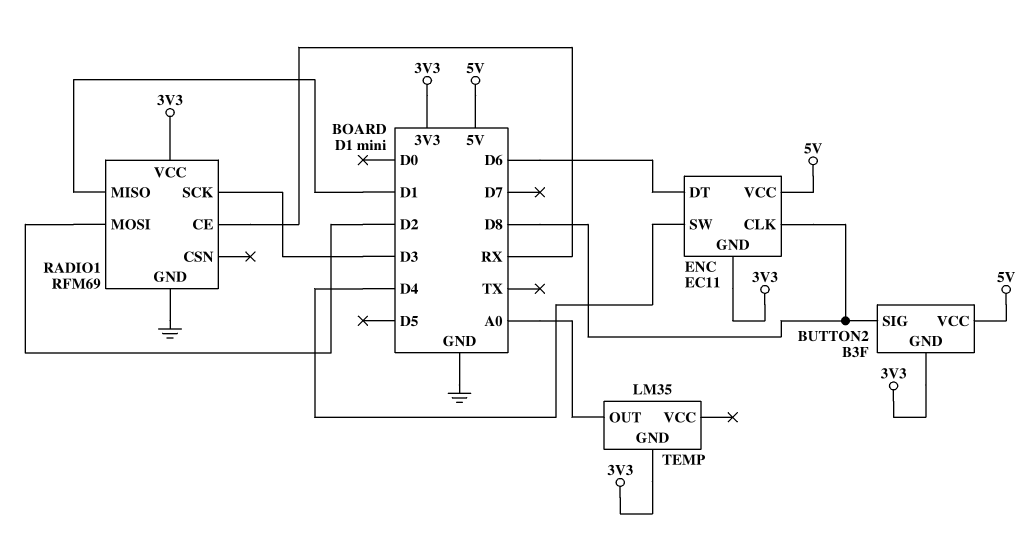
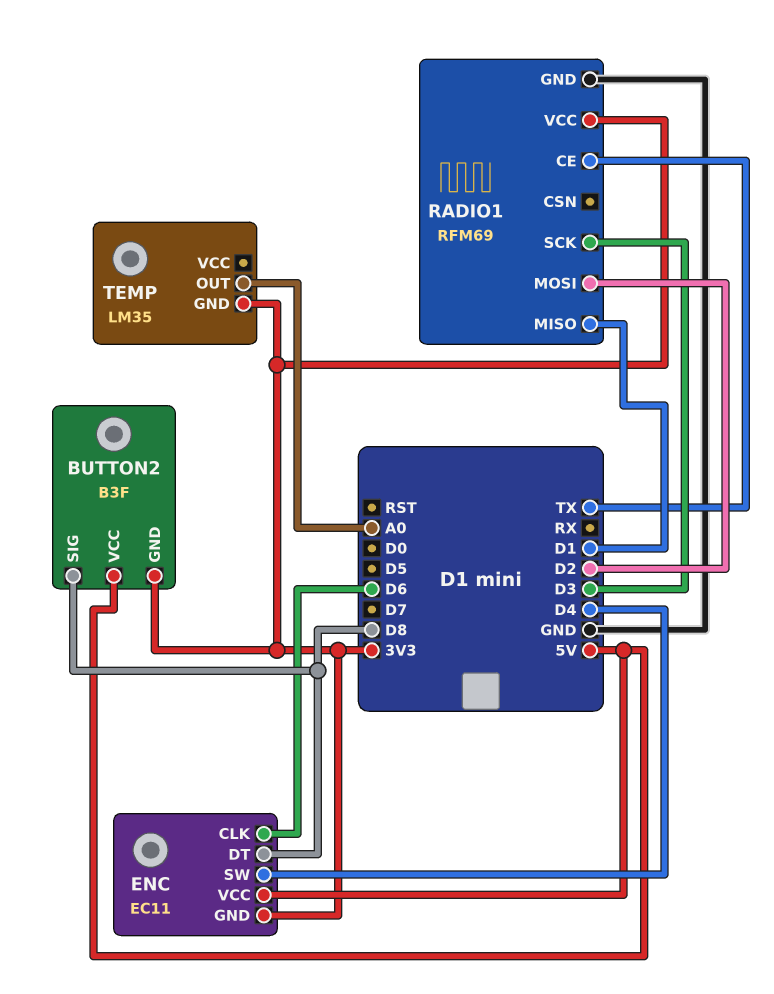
ENC pin CLK: D8 -> D6
ENC pin DT: D6 -> D8
RADIO1 pin CE: RX -> TX

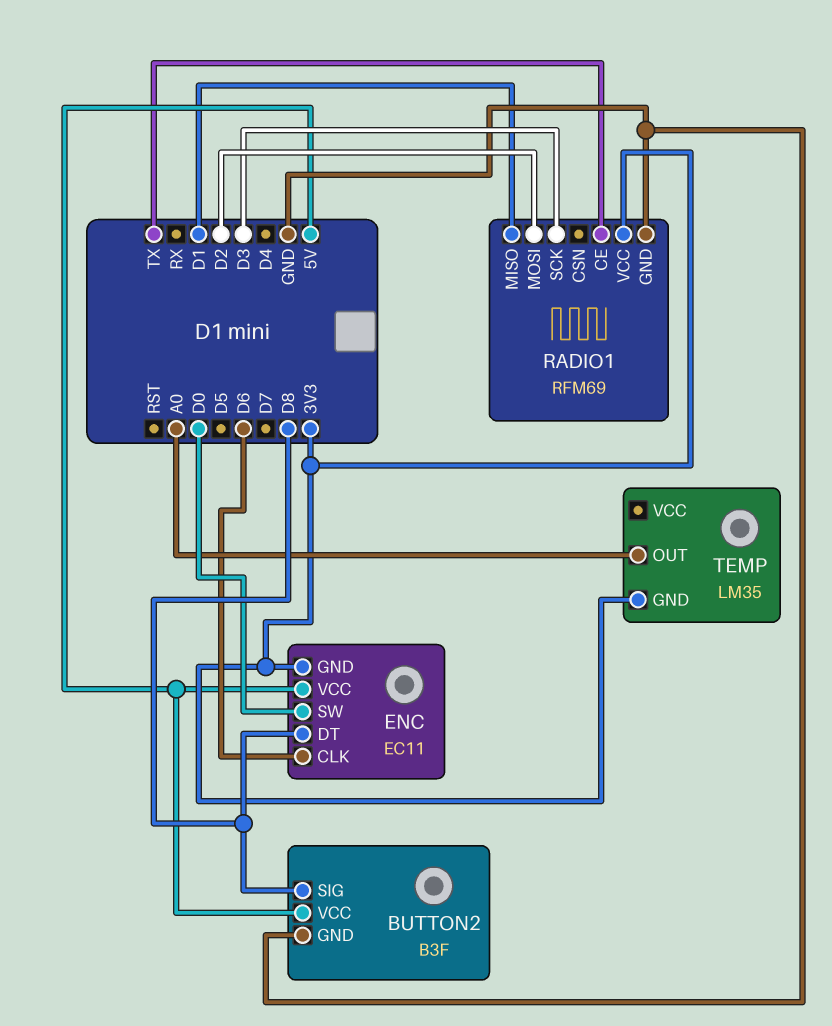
BUTTON2 pin GND: 3V3 -> GND
ENC pin SW: D4 -> D0

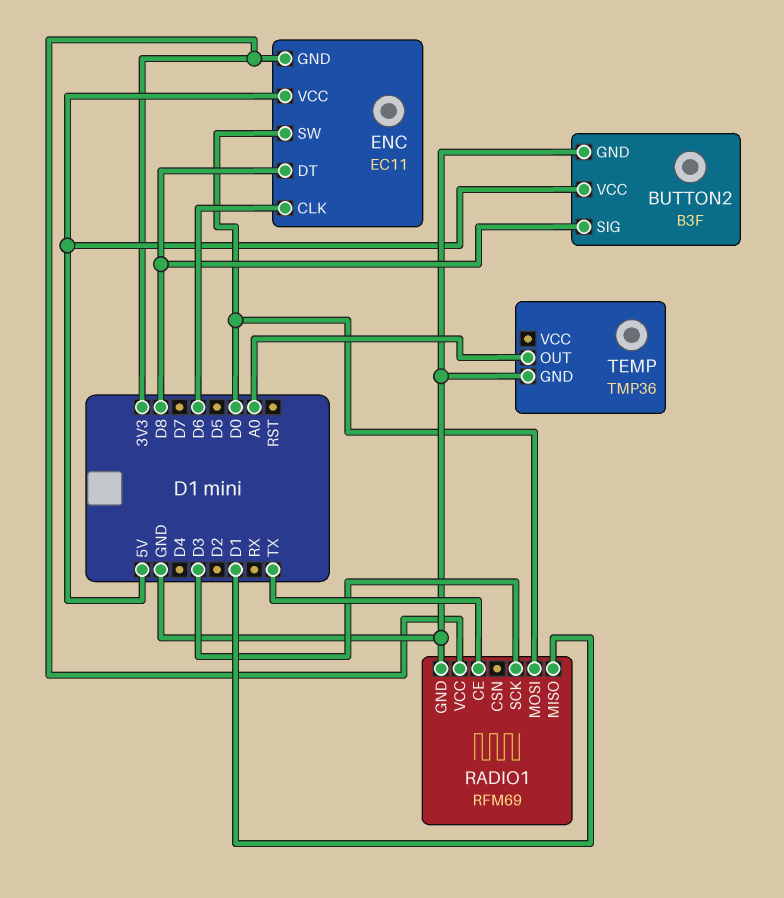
RADIO1 pin MOSI: D2 -> D0
TEMP: LM35 -> TMP36
TEMP pin GND: 3V3 -> GND

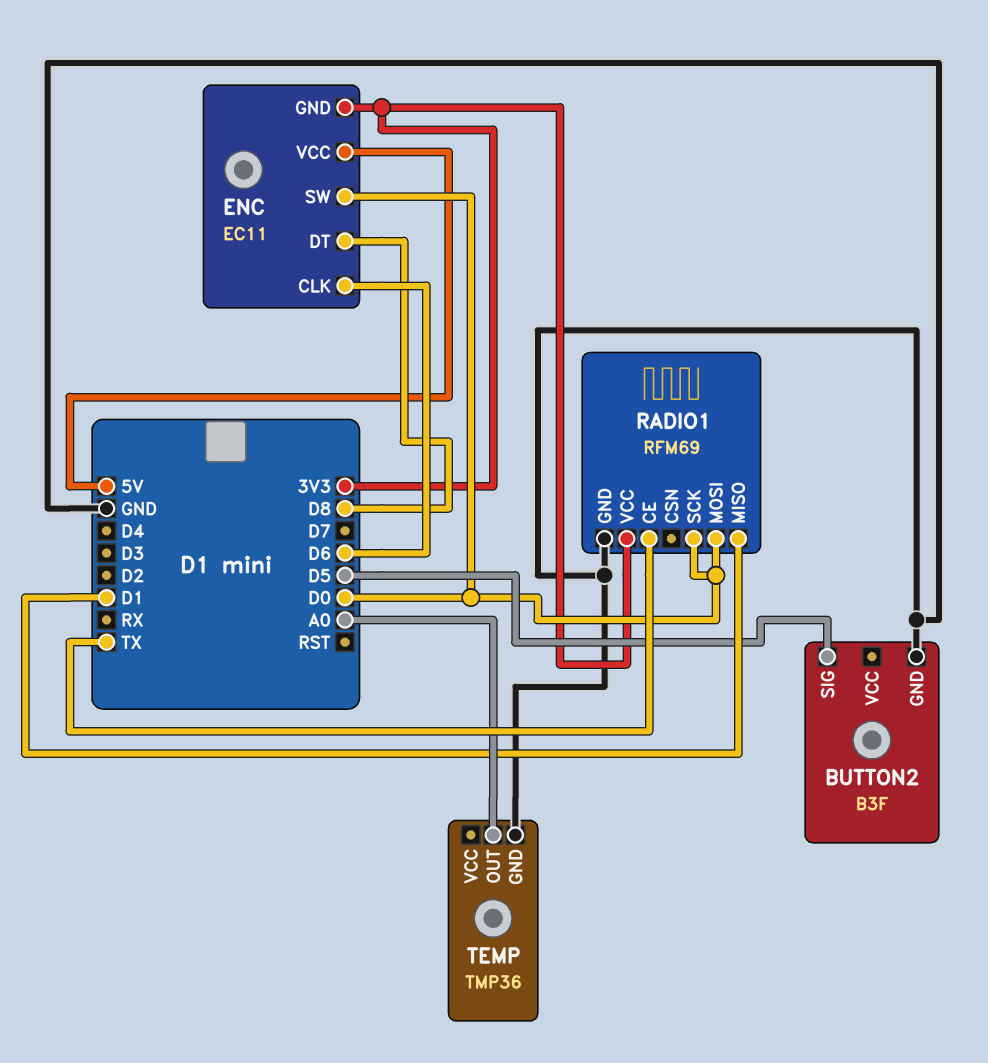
BUTTON2 pin SIG: D8 -> D5
BUTTON2 pin VCC: 5V -> none
RADIO1 pin SCK: D3 -> D0

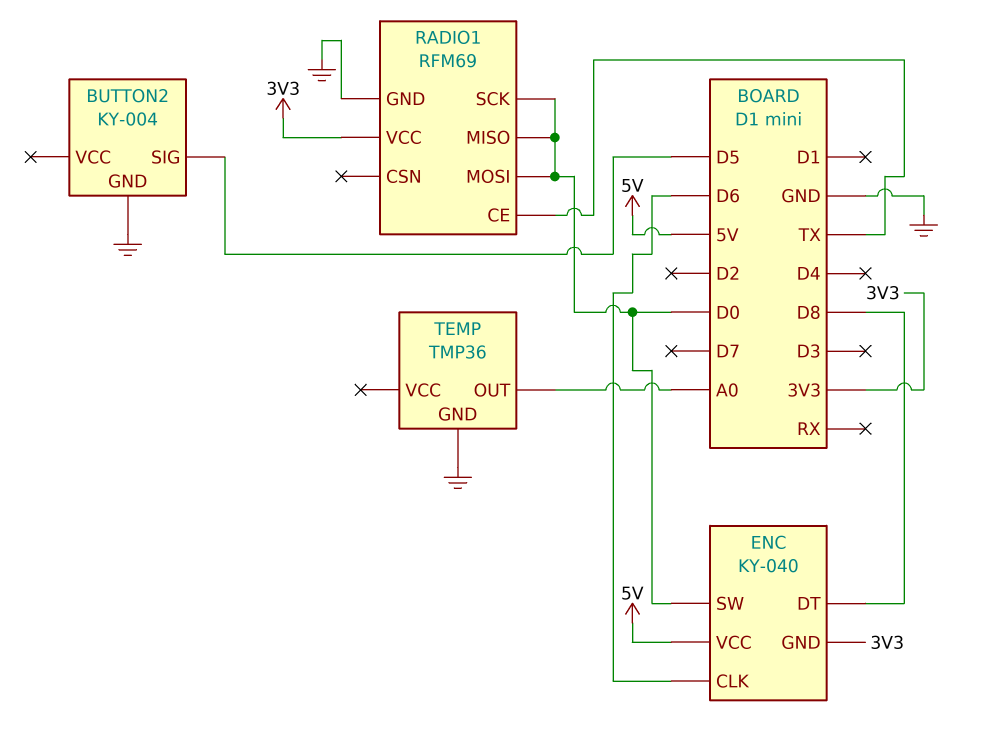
BUTTON2: B3F -> KY-004
ENC: EC11 -> KY-040
RADIO1 pin MISO: D1 -> D0

